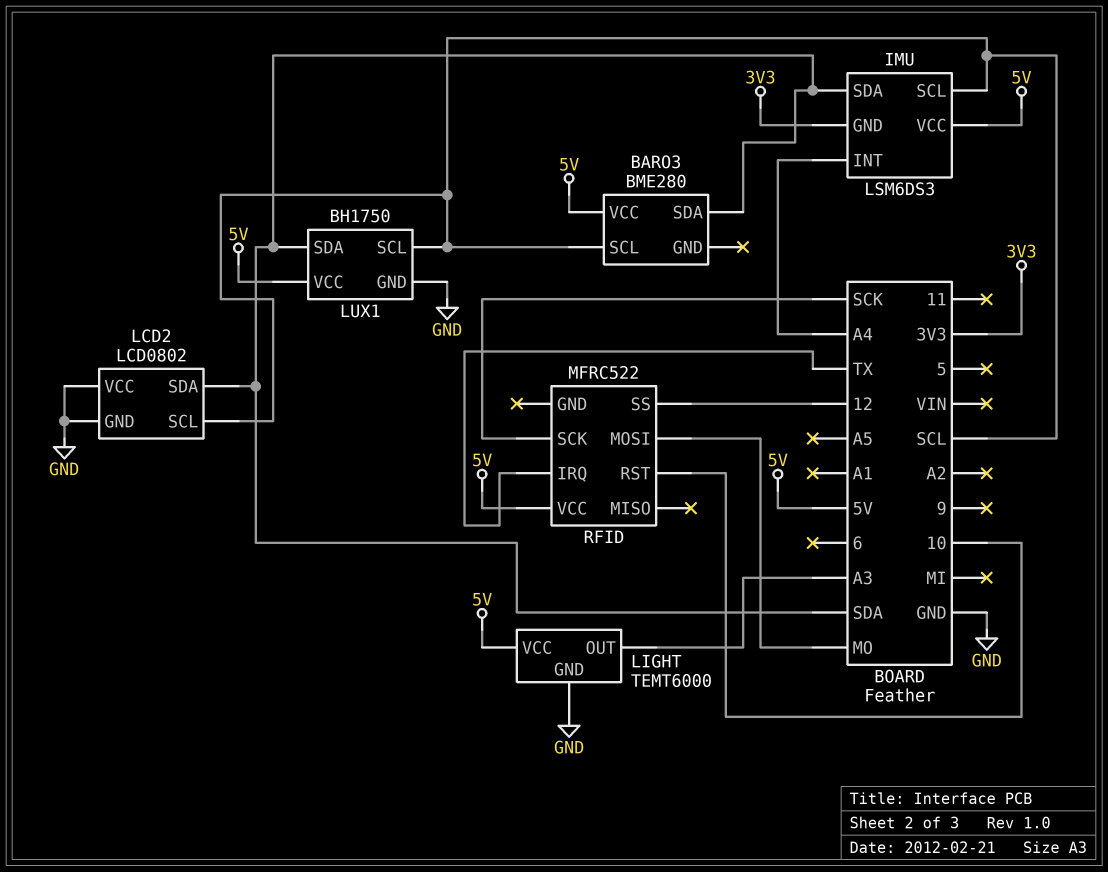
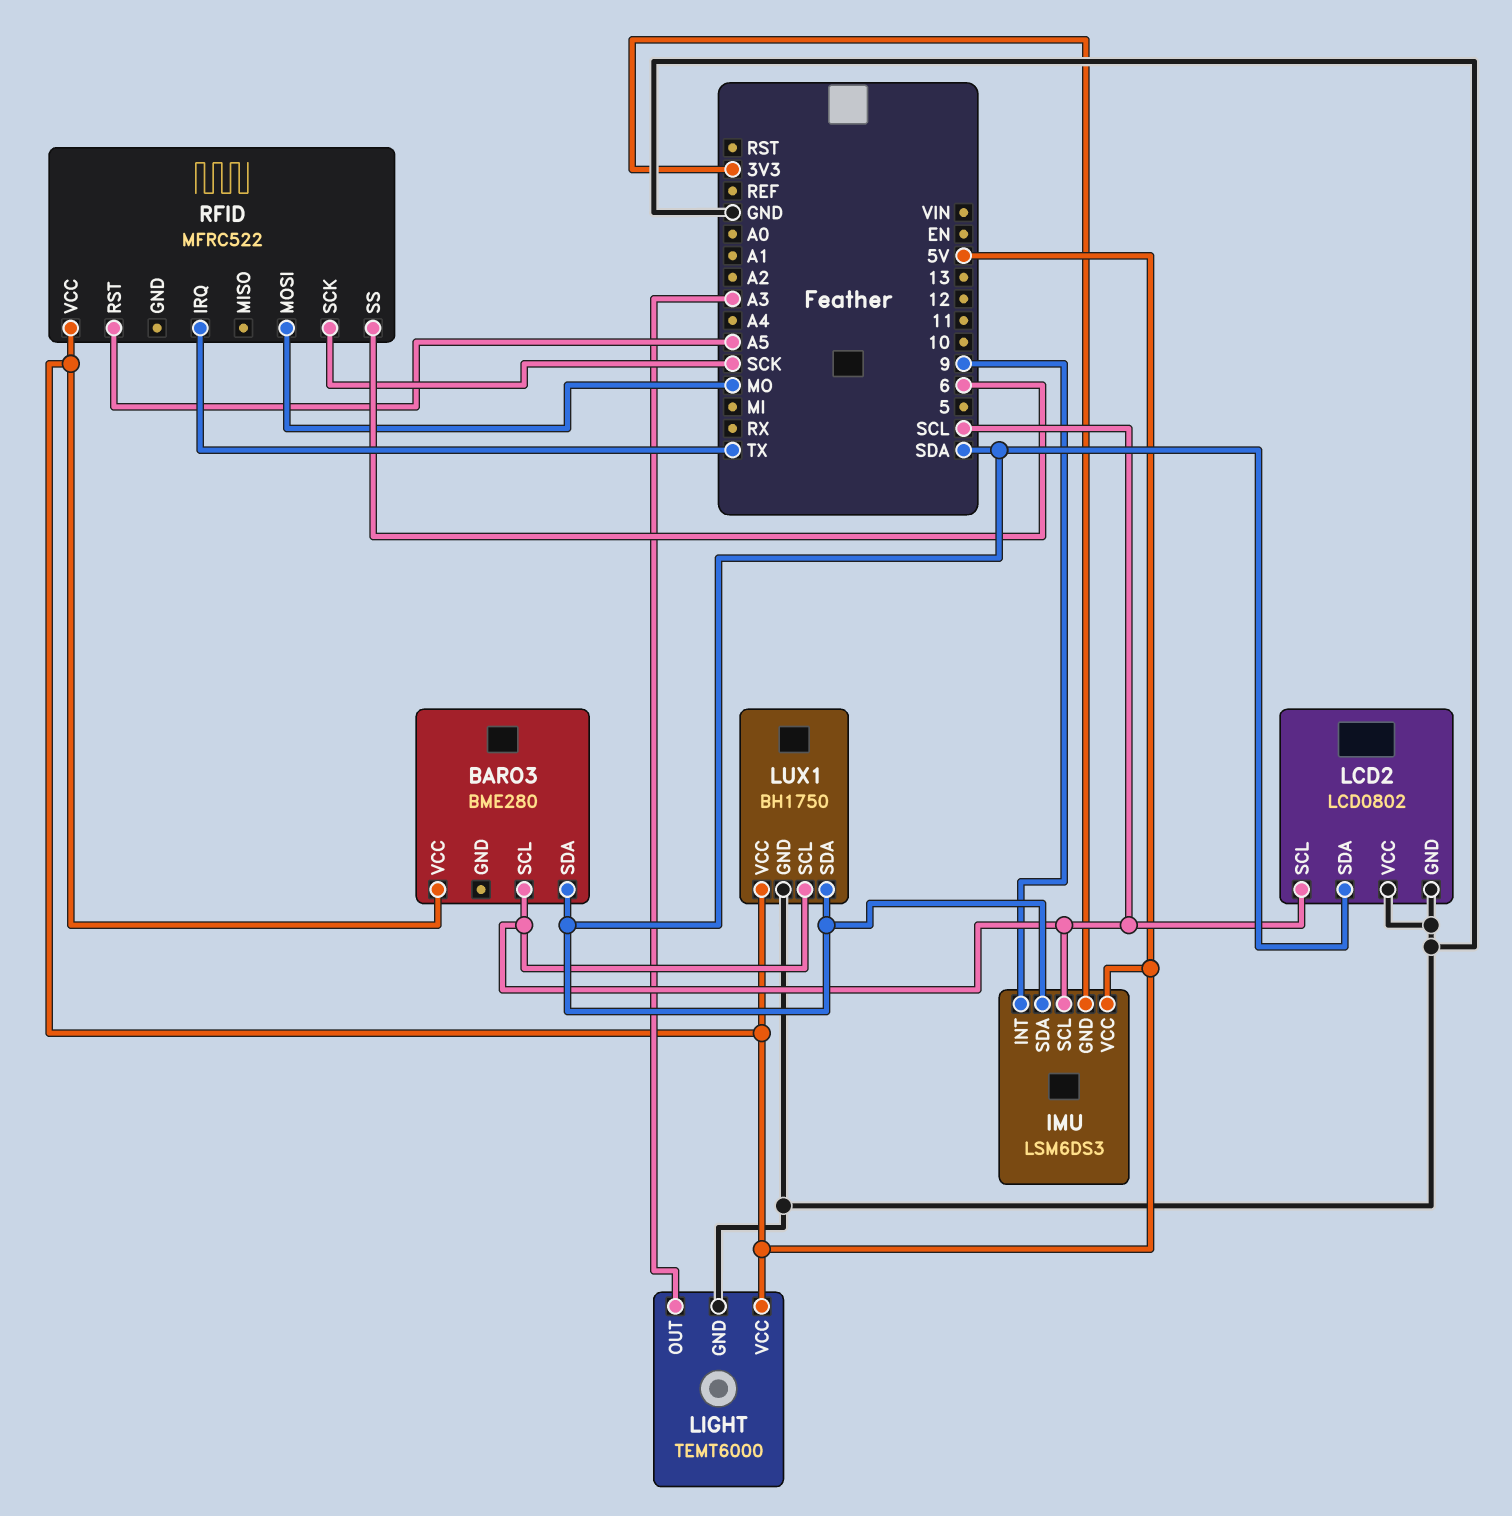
IMU pin INT: A4 -> 9
RFID pin RST: 10 -> A5
RFID pin SS: 12 -> 6

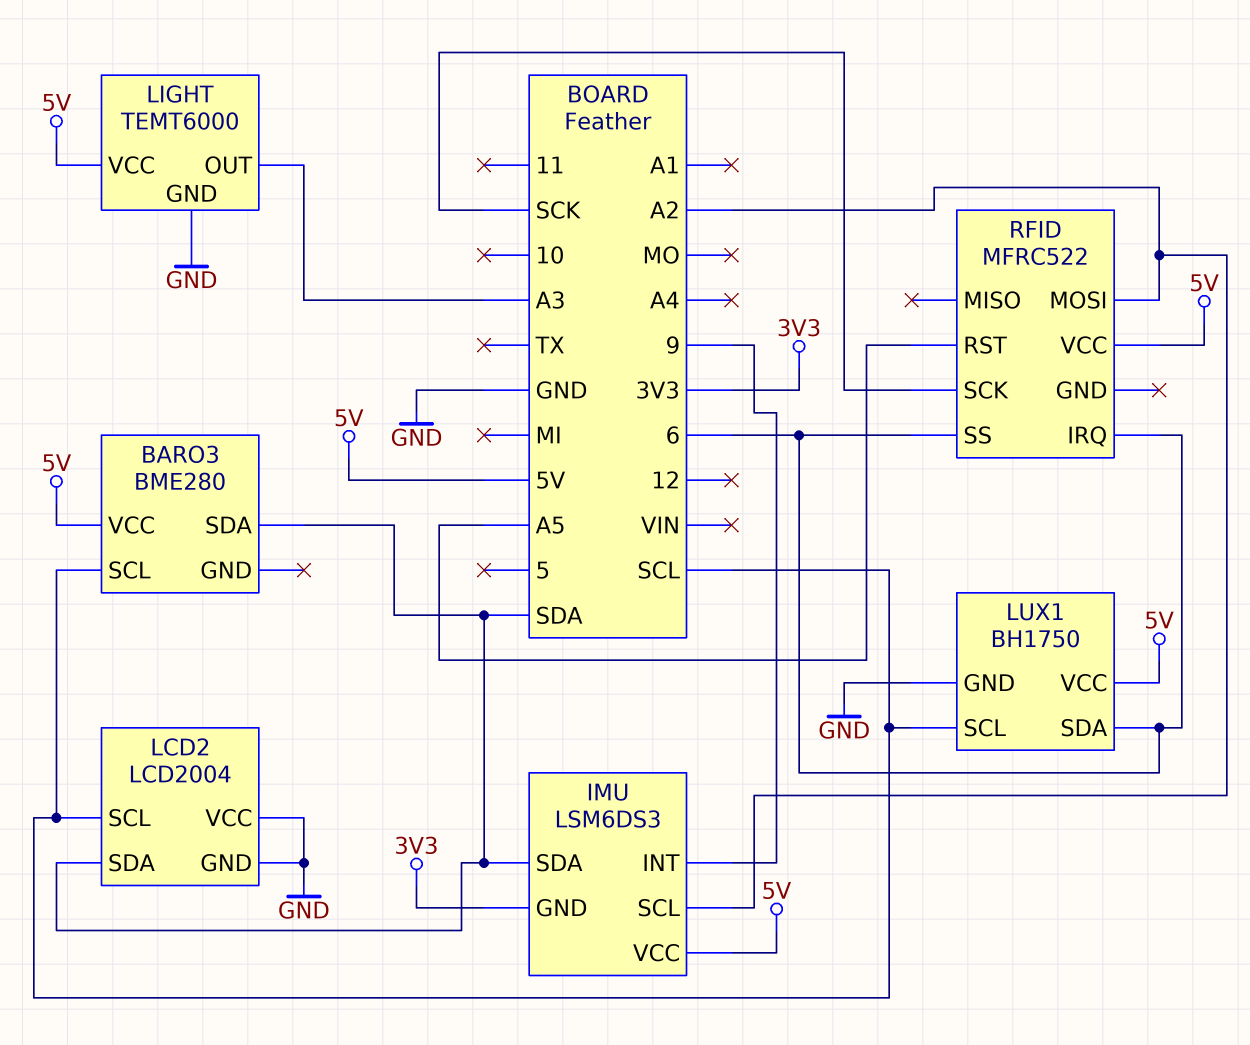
IMU pin SCL: SCL -> A2
LCD2: LCD0802 -> LCD2004
LUX1 pin SDA: SDA -> 6
RFID pin IRQ: TX -> 6
RFID pin MOSI: MO -> A2

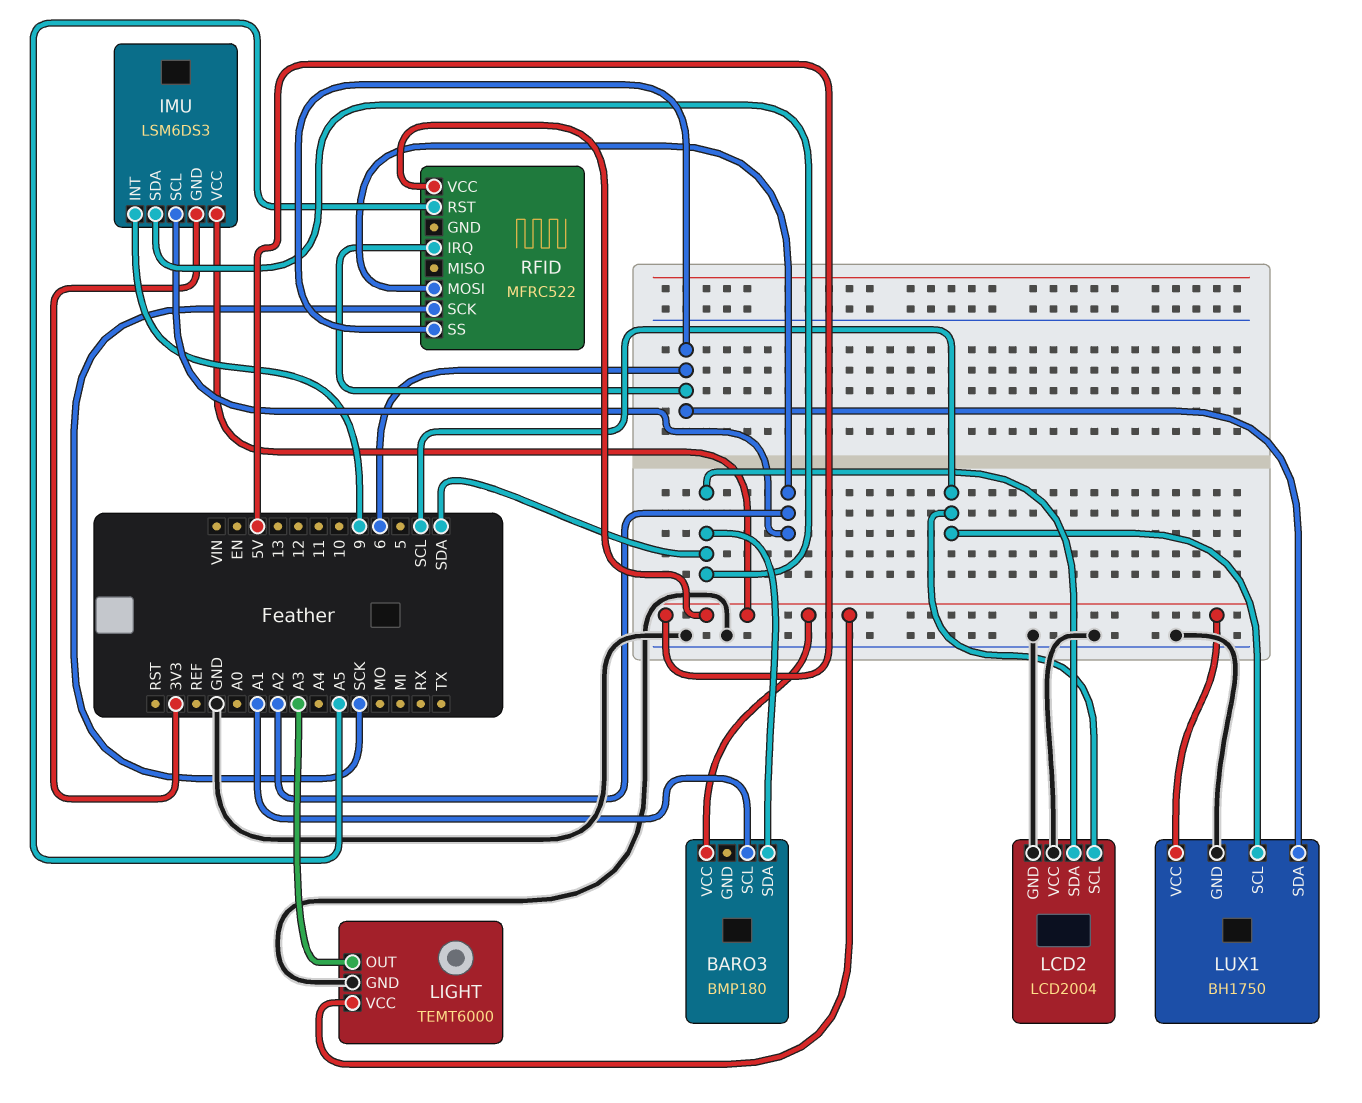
BARO3: BME280 -> BMP180
BARO3 pin SCL: SCL -> A1

